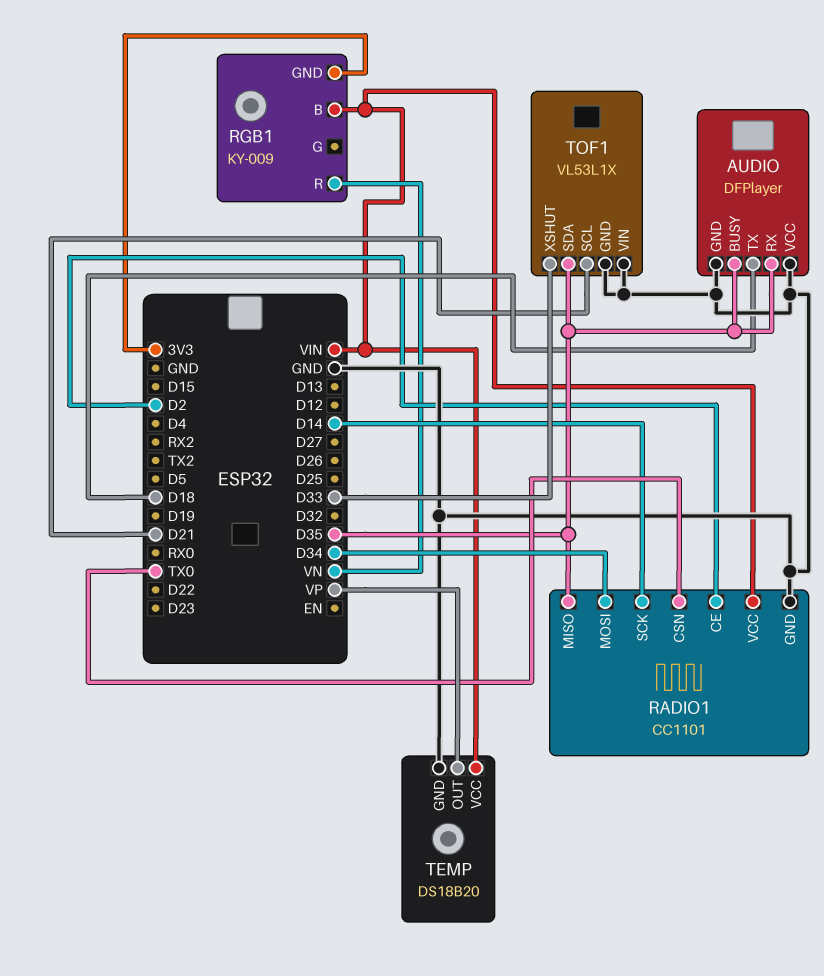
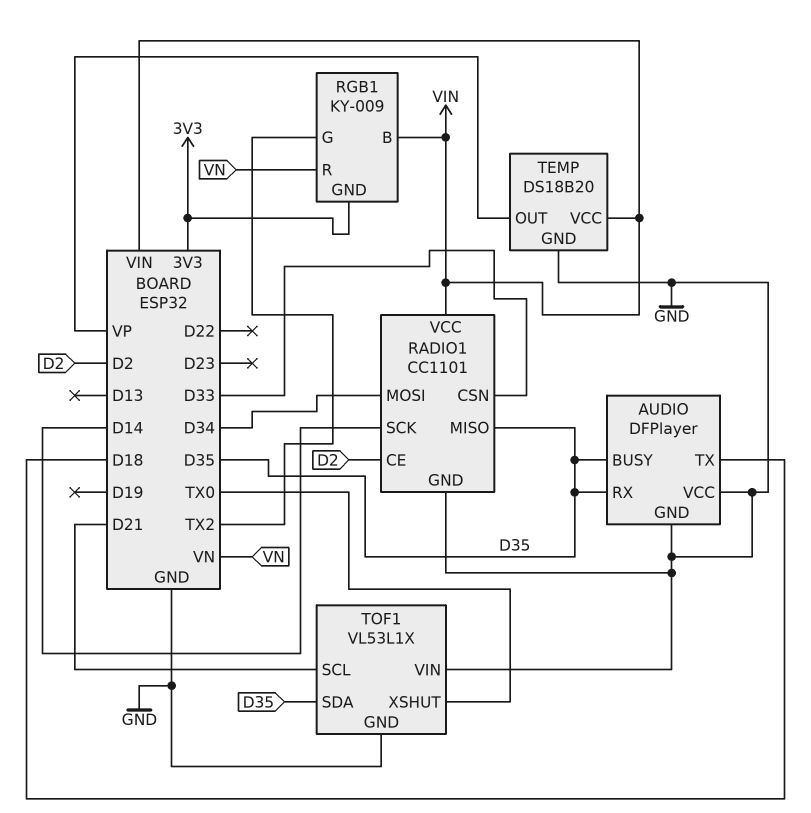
RADIO1 pin CSN: TX0 -> D33
RGB1 pin G: none -> TX2
TOF1 pin XSHUT: D33 -> TX0

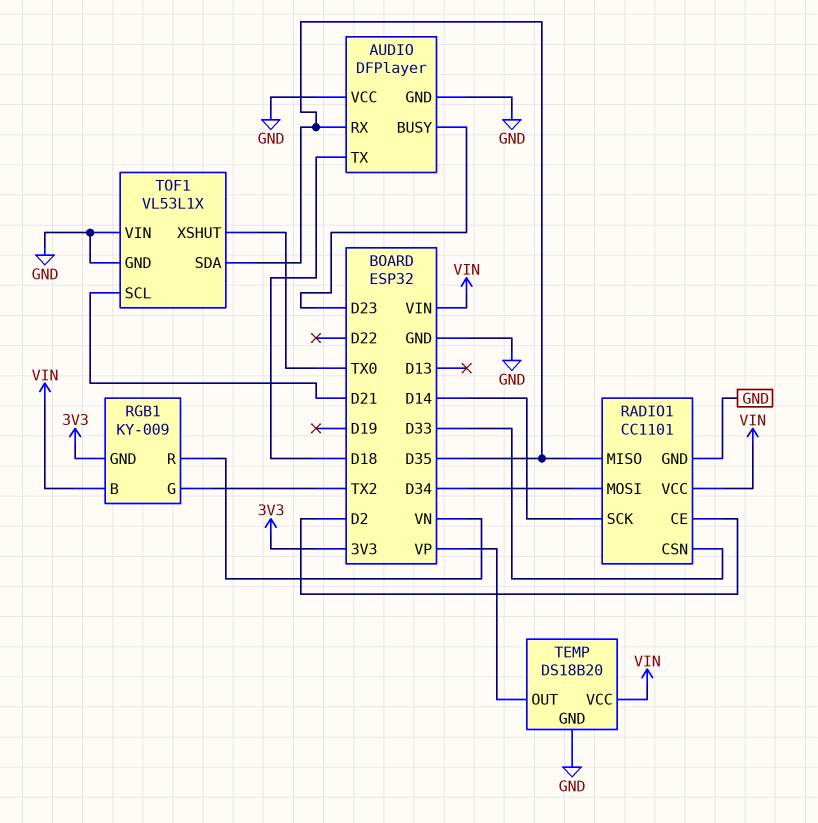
AUDIO pin BUSY: D35 -> D23

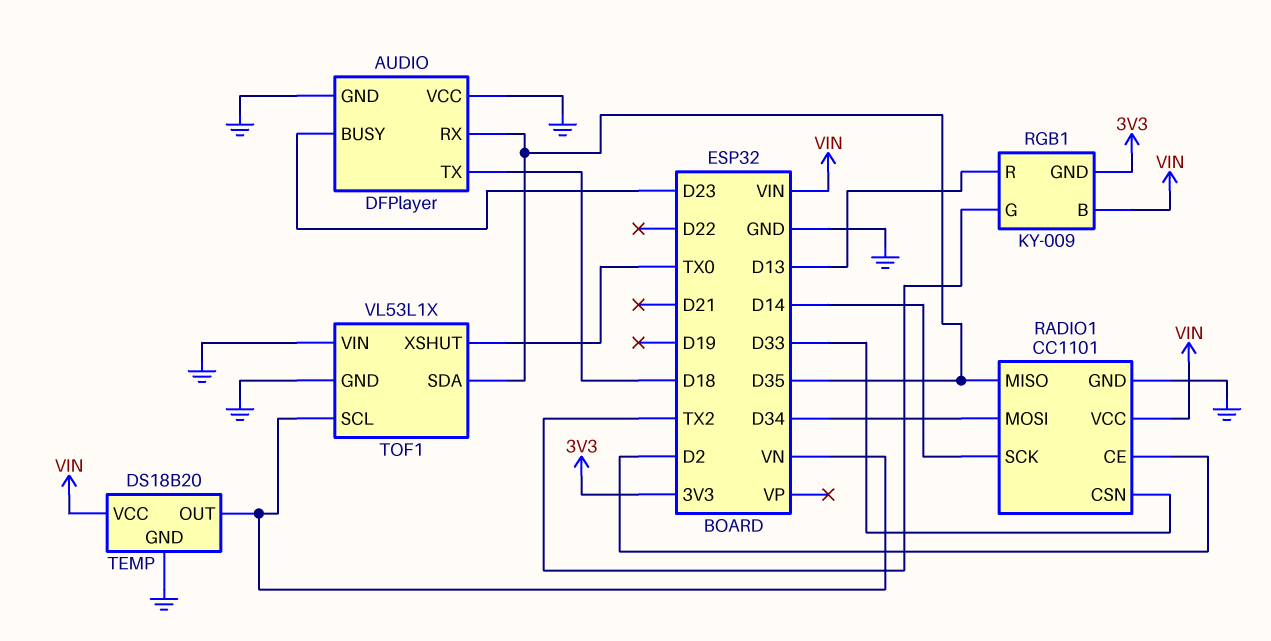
RGB1 pin R: VN -> D13
TEMP pin OUT: VP -> VN
TOF1 pin SCL: D21 -> VN

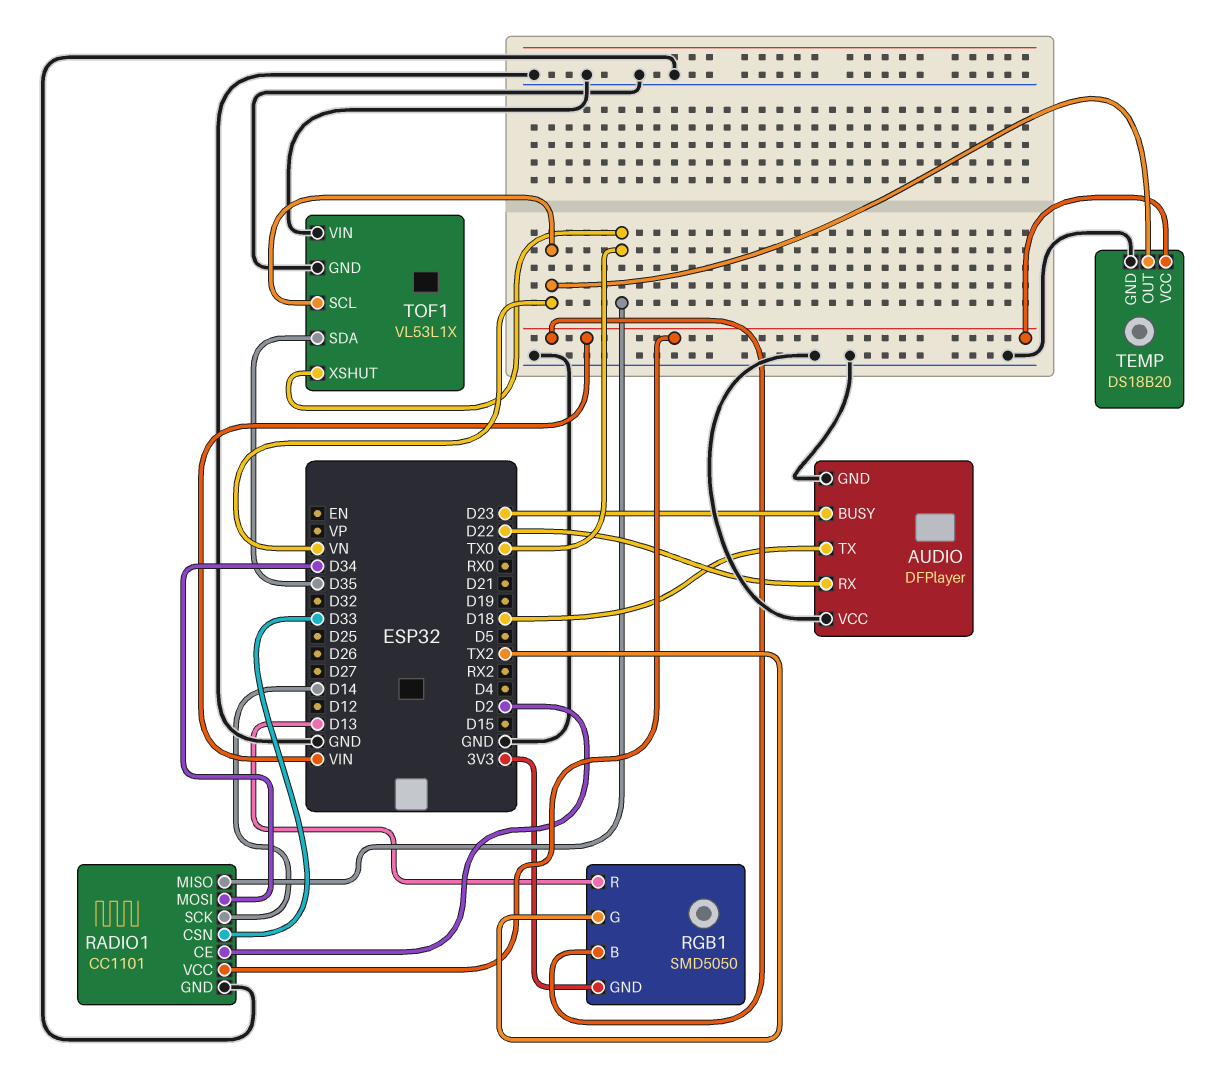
AUDIO pin RX: D35 -> D22
RADIO1 pin MISO: D35 -> TX0
RGB1: KY-009 -> SMD5050

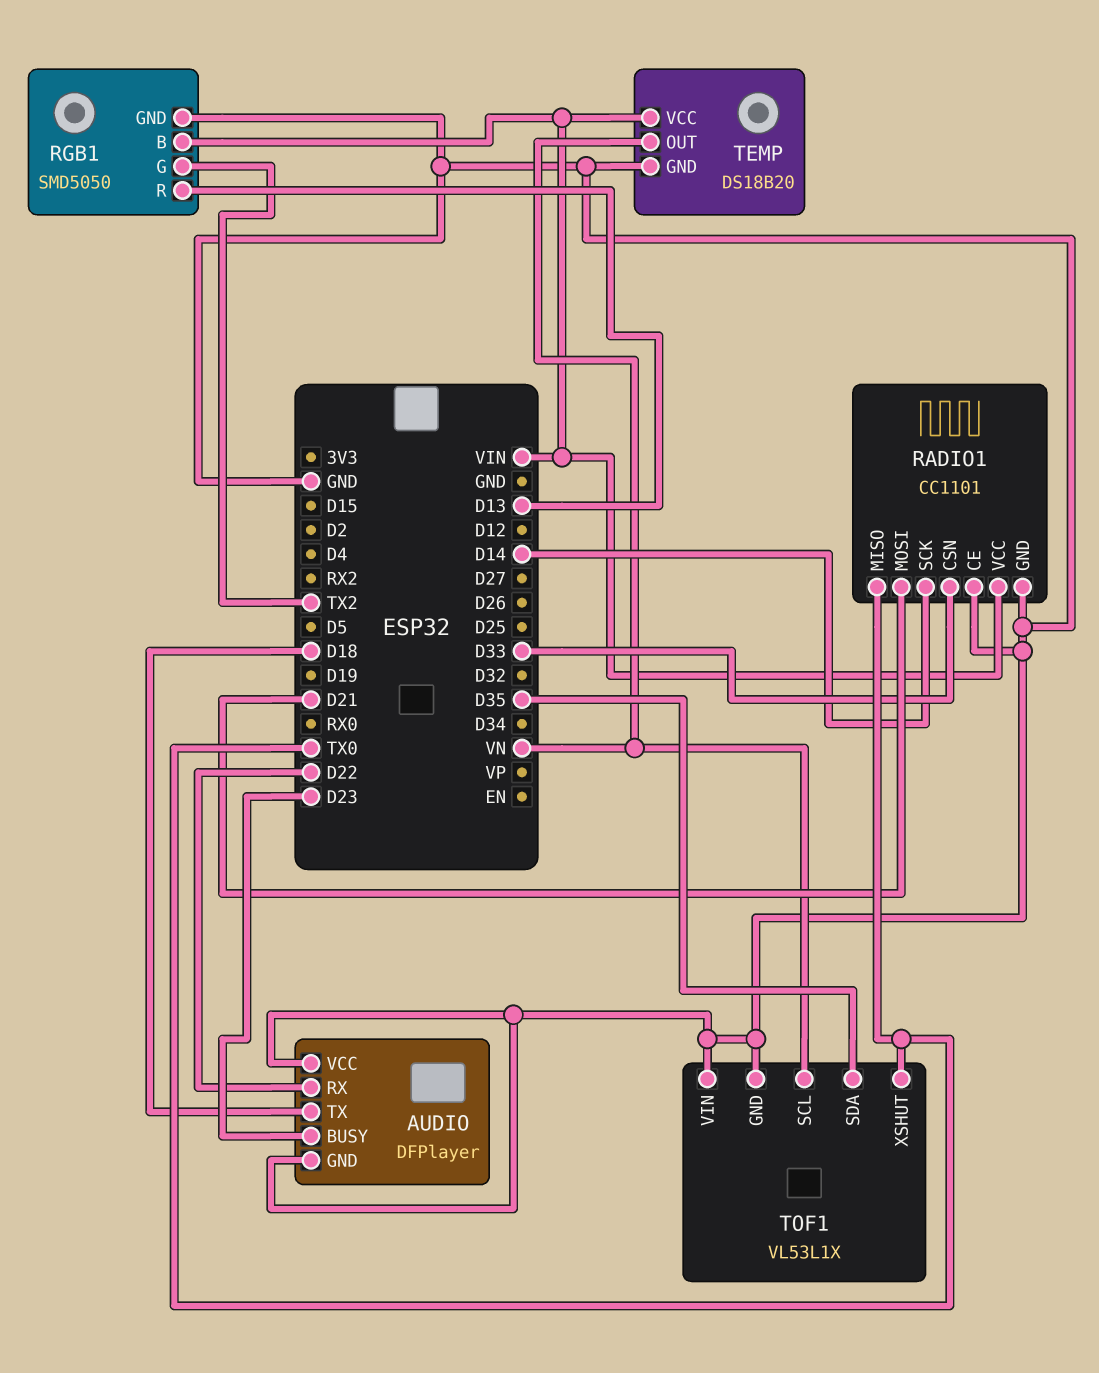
RADIO1 pin CE: D2 -> GND
RADIO1 pin MOSI: D34 -> D21
RGB1 pin GND: 3V3 -> GND

